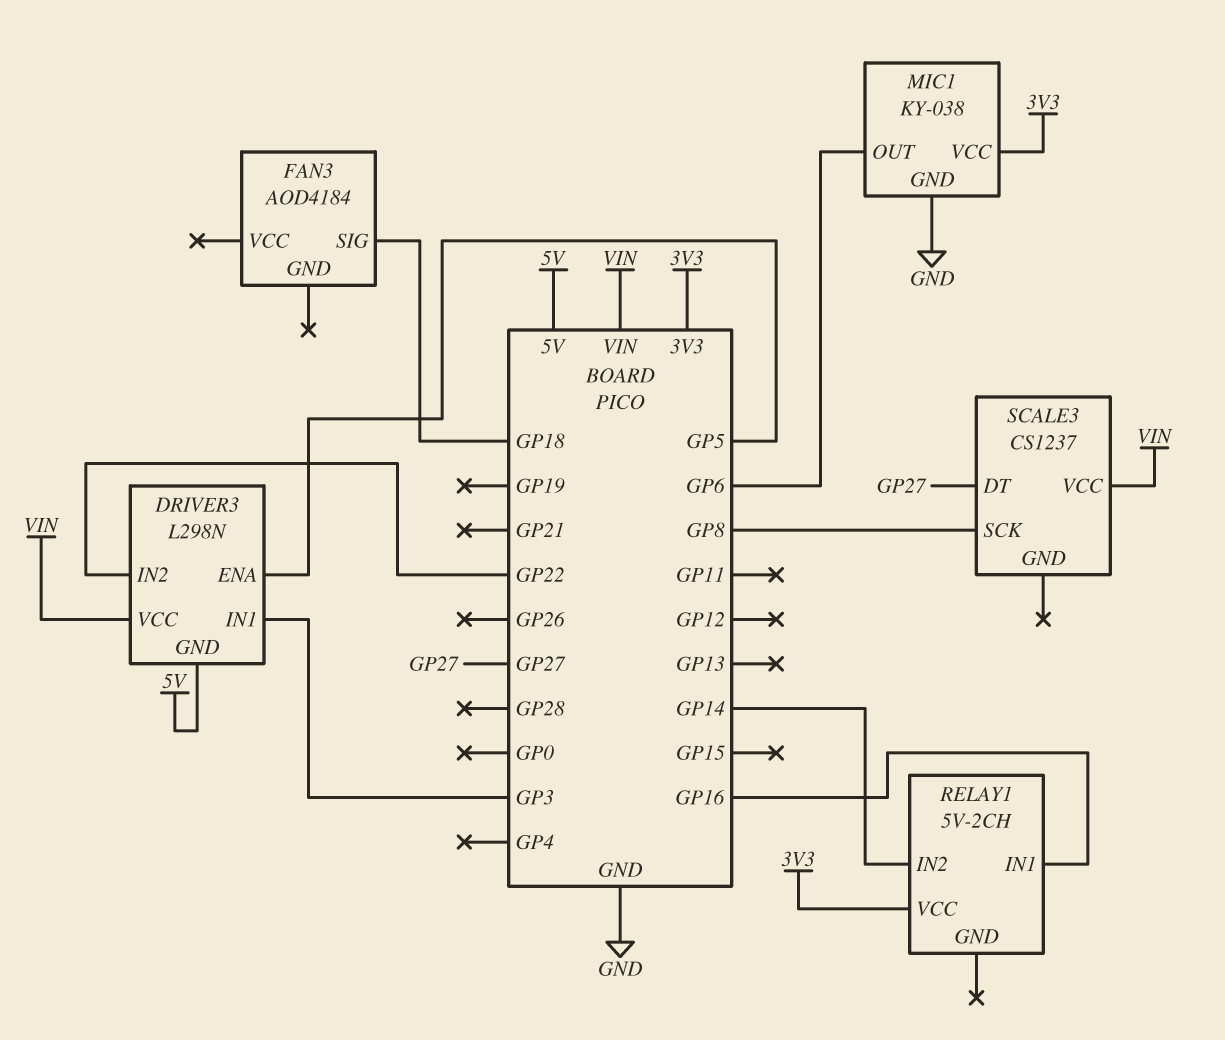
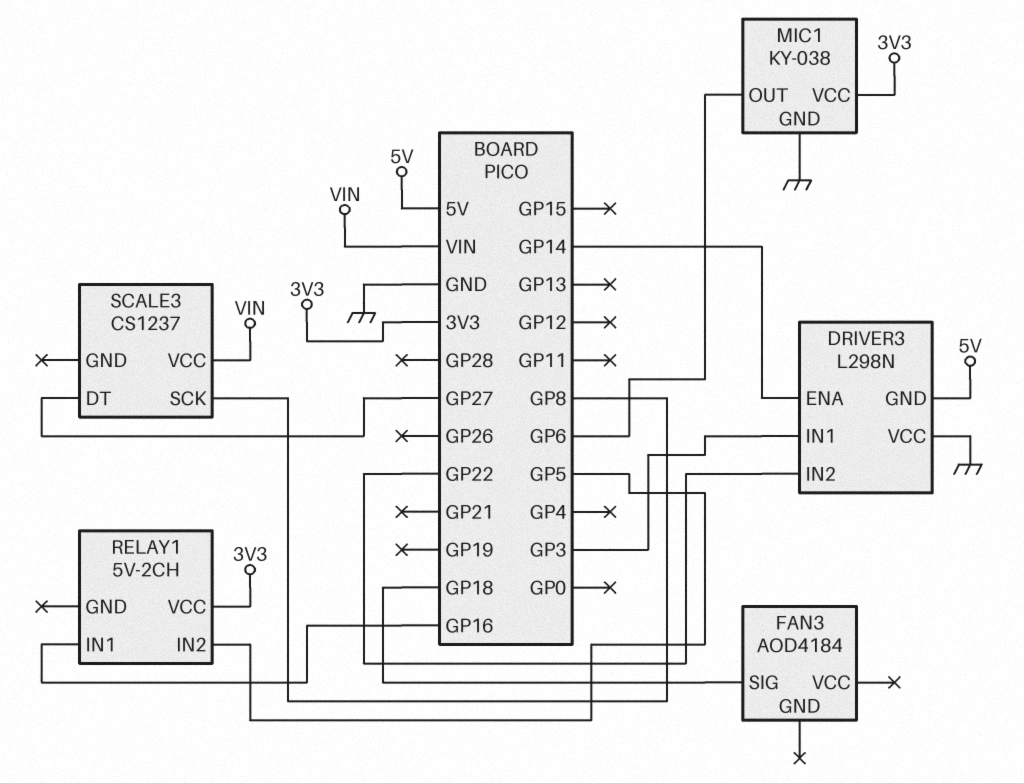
DRIVER3 pin ENA: GP5 -> GP14
DRIVER3 pin VCC: VIN -> GND
RELAY1 pin IN2: GP14 -> GP5

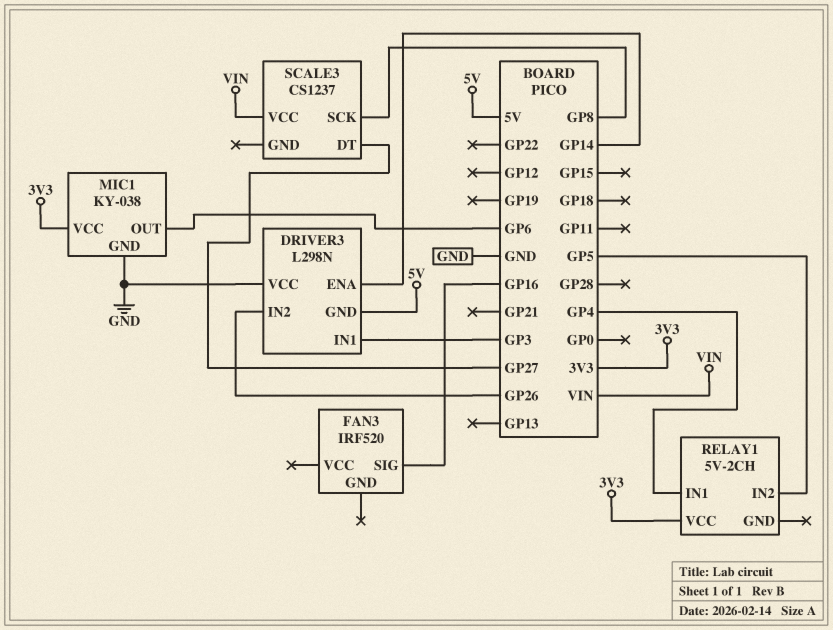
DRIVER3 pin IN2: GP22 -> GP26
FAN3: AOD4184 -> IRF520
FAN3 pin SIG: GP18 -> GP16
RELAY1 pin IN1: GP16 -> GP4

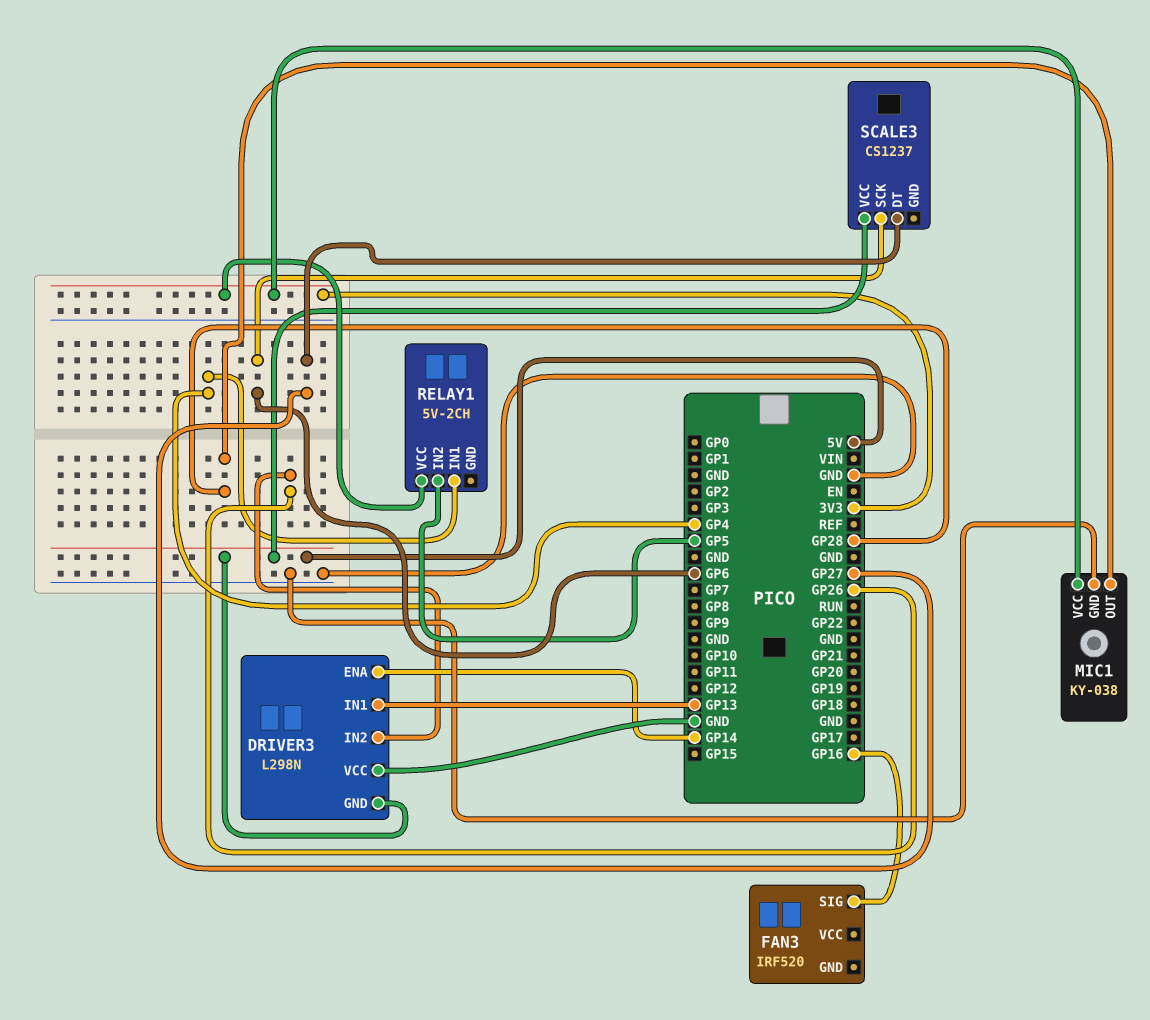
DRIVER3 pin IN1: GP3 -> GP13
MIC1 pin OUT: GP6 -> GP28
SCALE3 pin SCK: GP8 -> GP6
SCALE3 pin VCC: VIN -> 5V

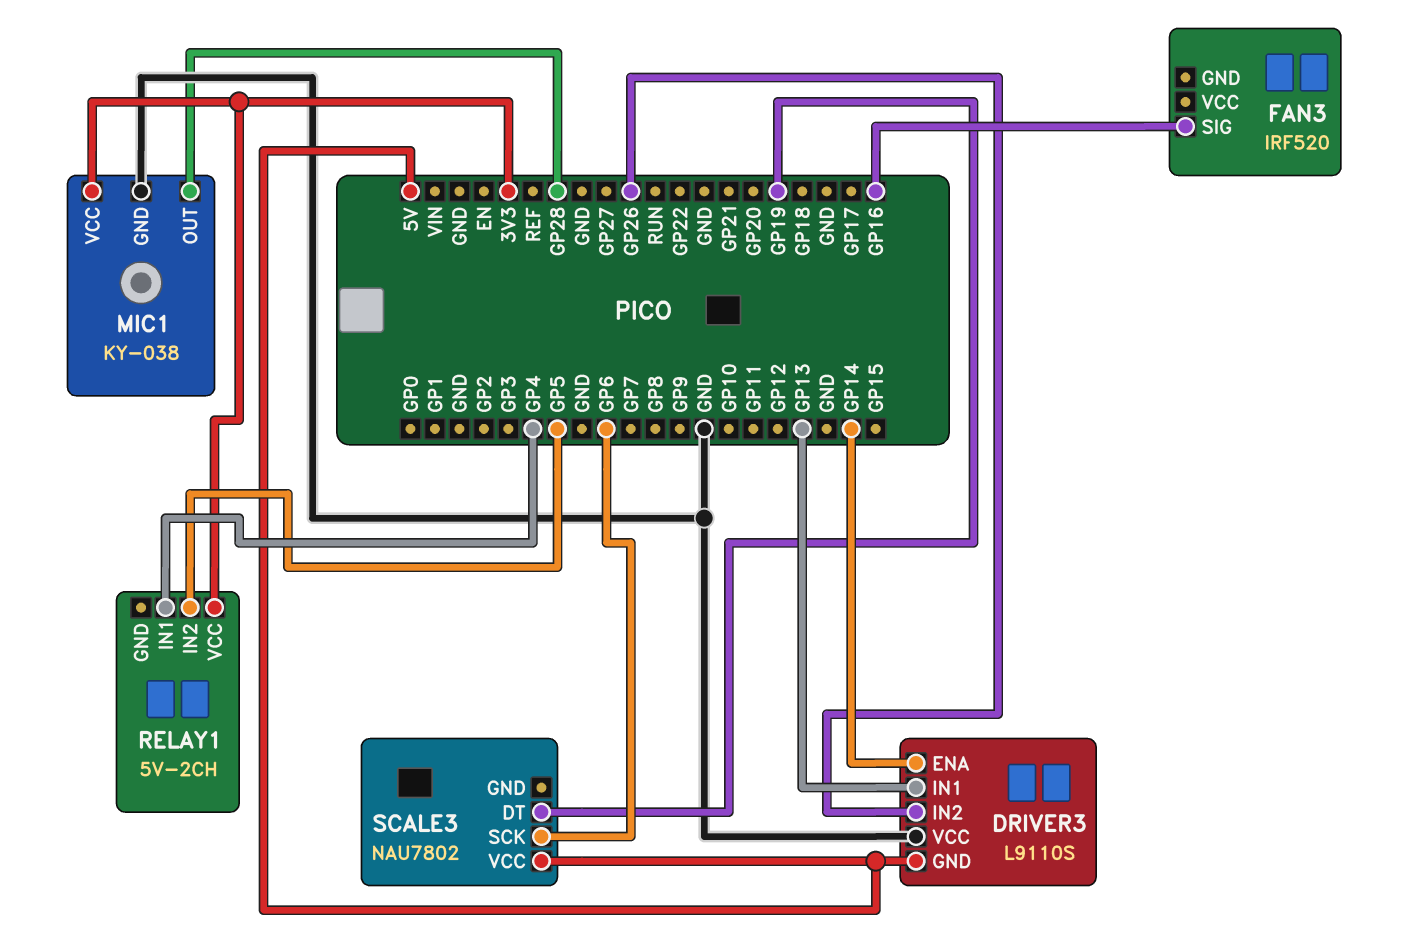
DRIVER3: L298N -> L9110S
SCALE3: CS1237 -> NAU7802
SCALE3 pin DT: GP27 -> GP19

